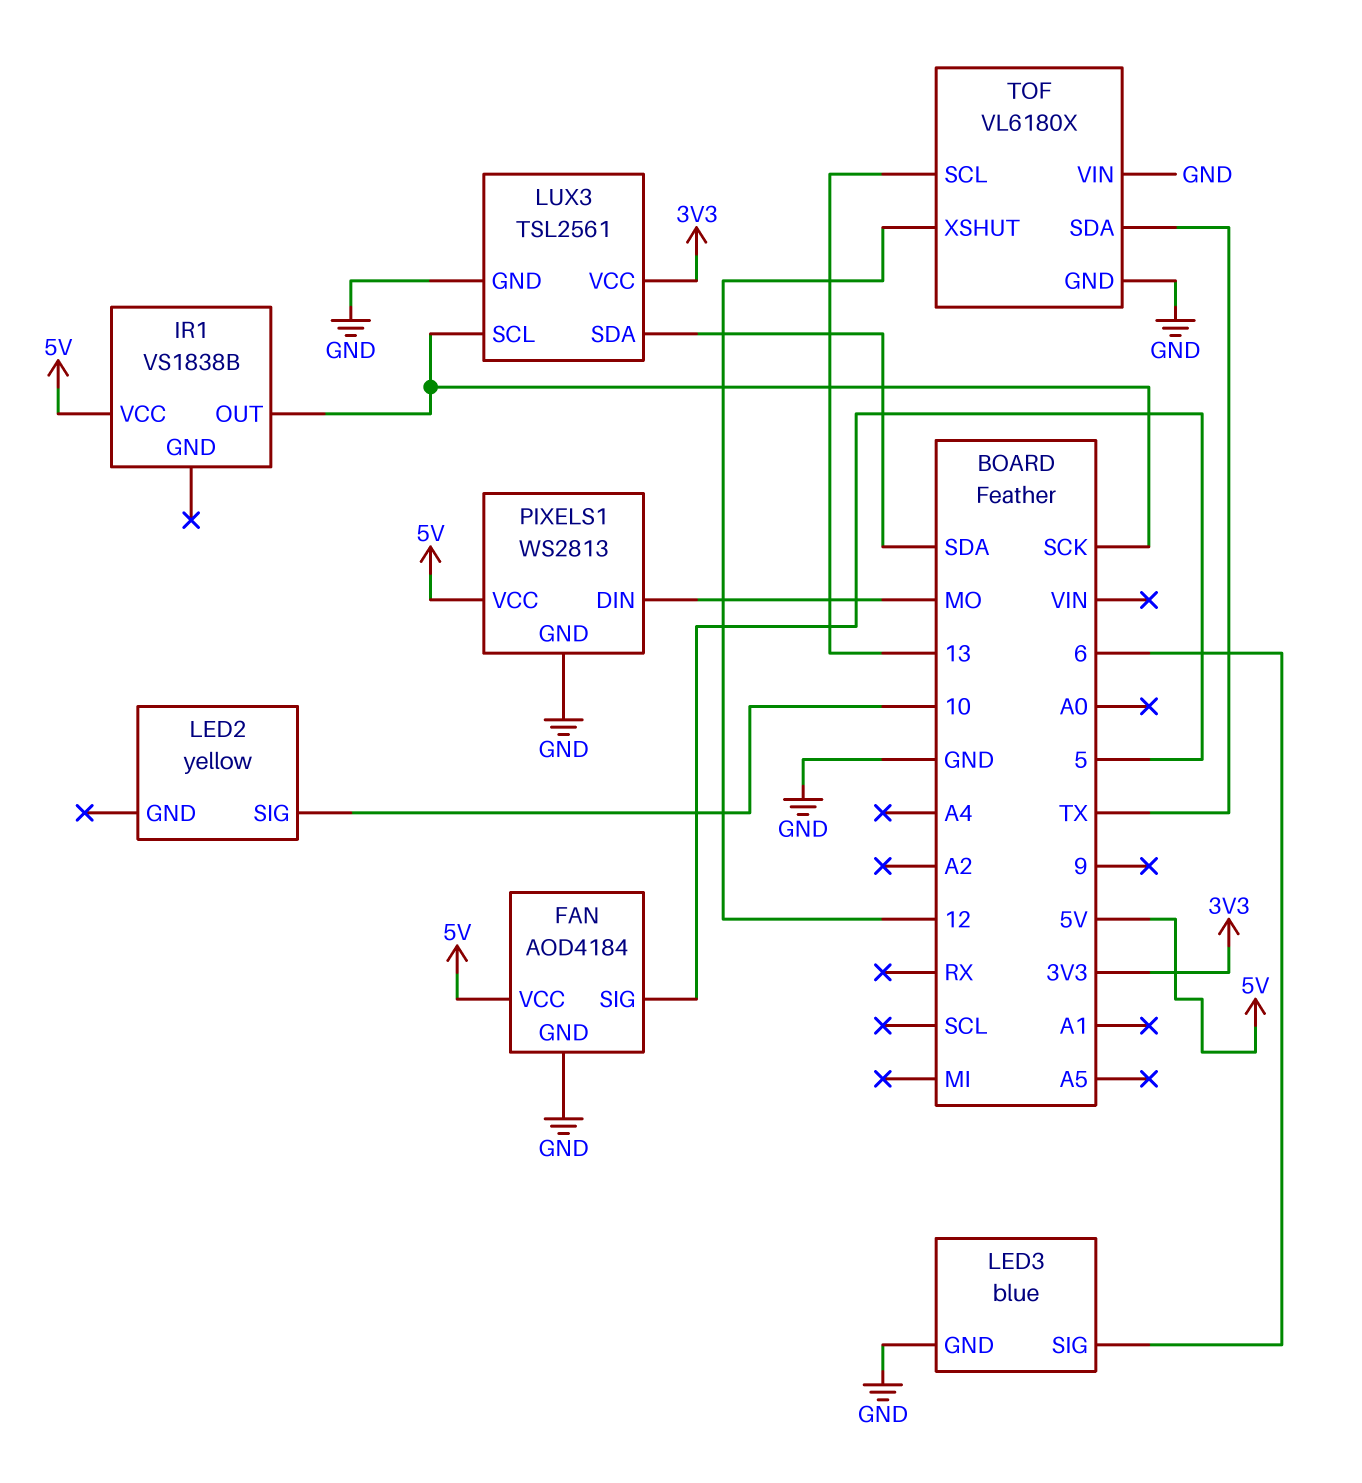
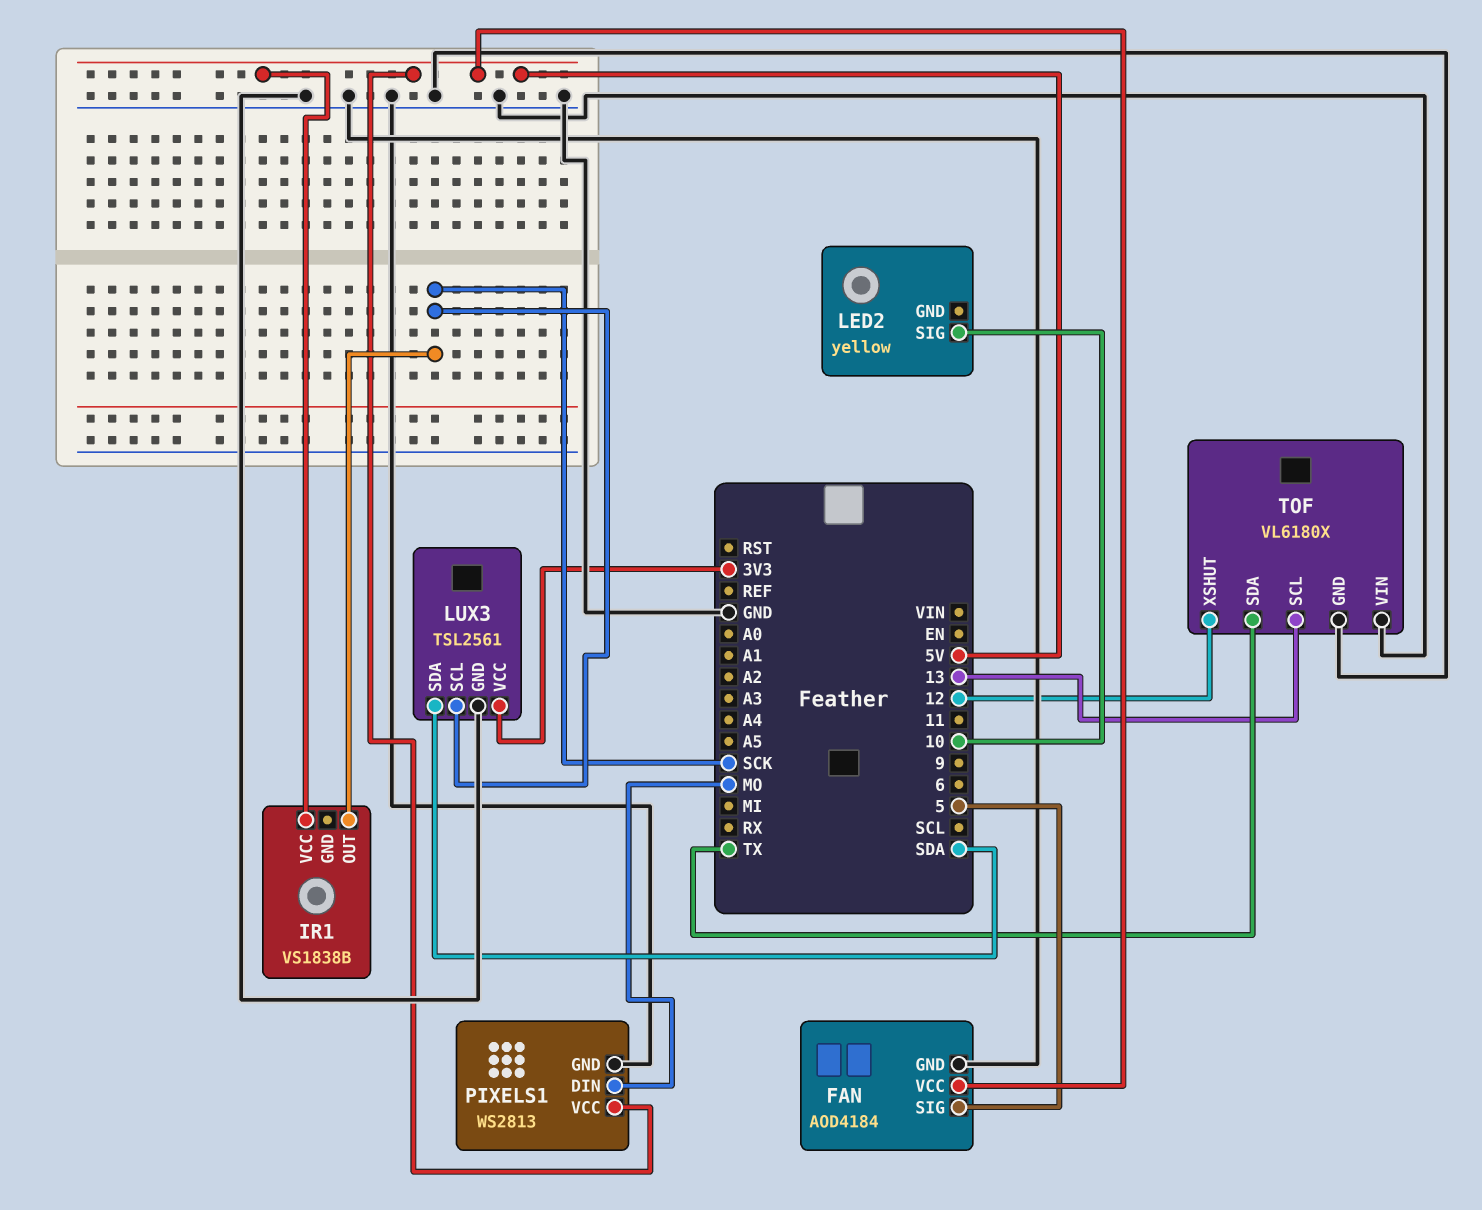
LED3: blue -> none
LED3 pin GND: GND -> none
LED3 pin SIG: 6 -> none

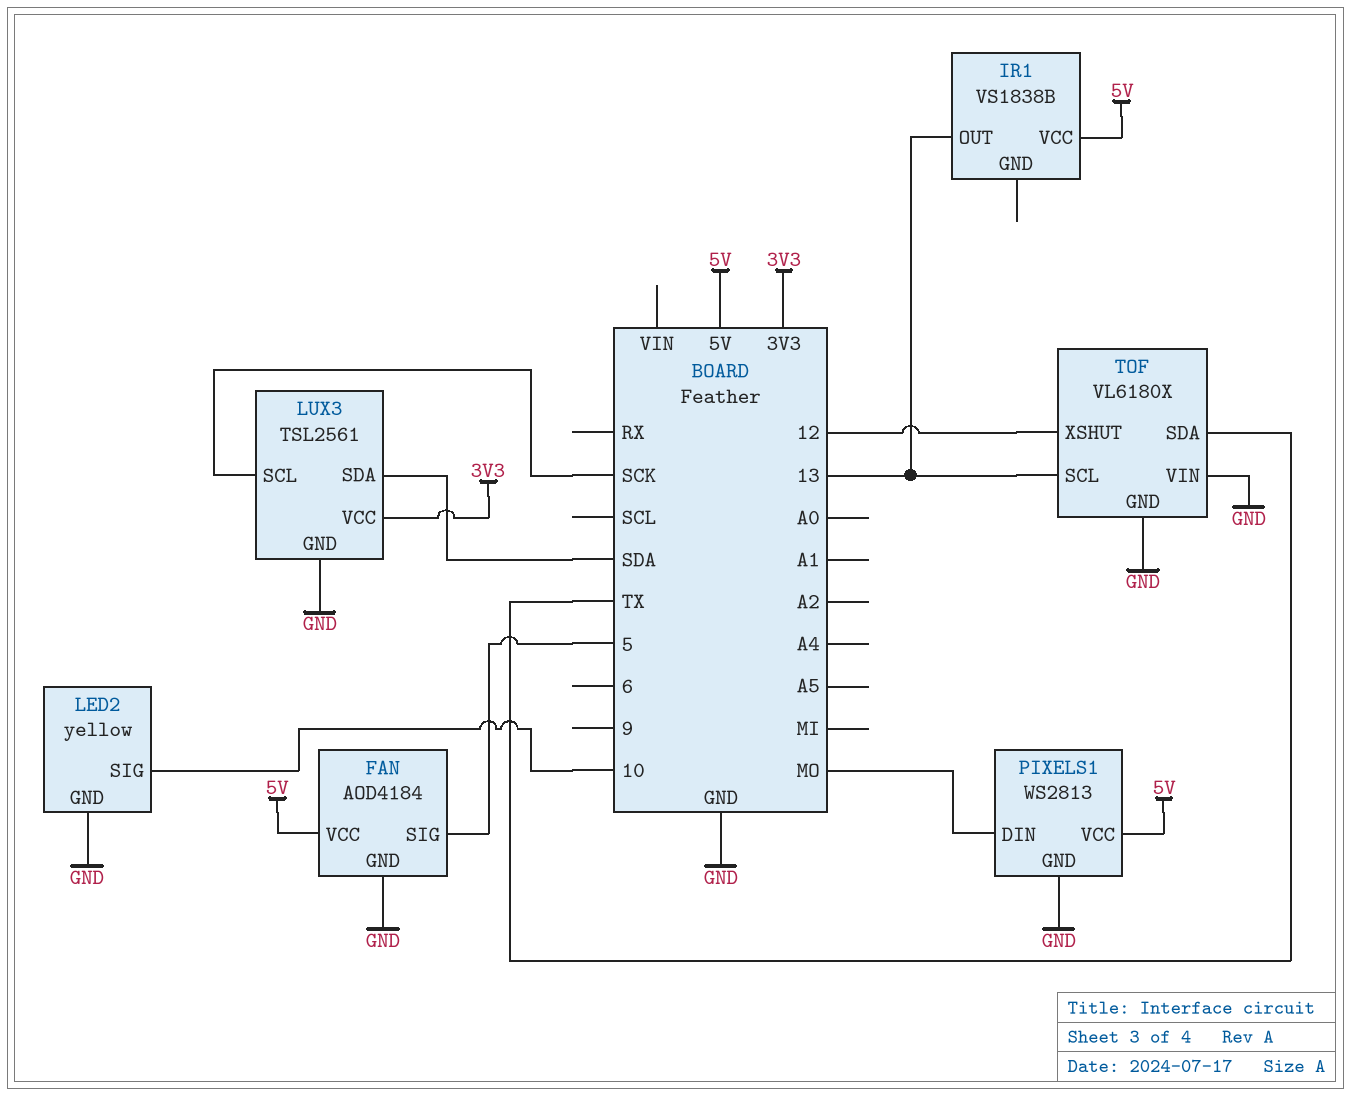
IR1 pin OUT: SCK -> 13
LED2 pin GND: none -> GND

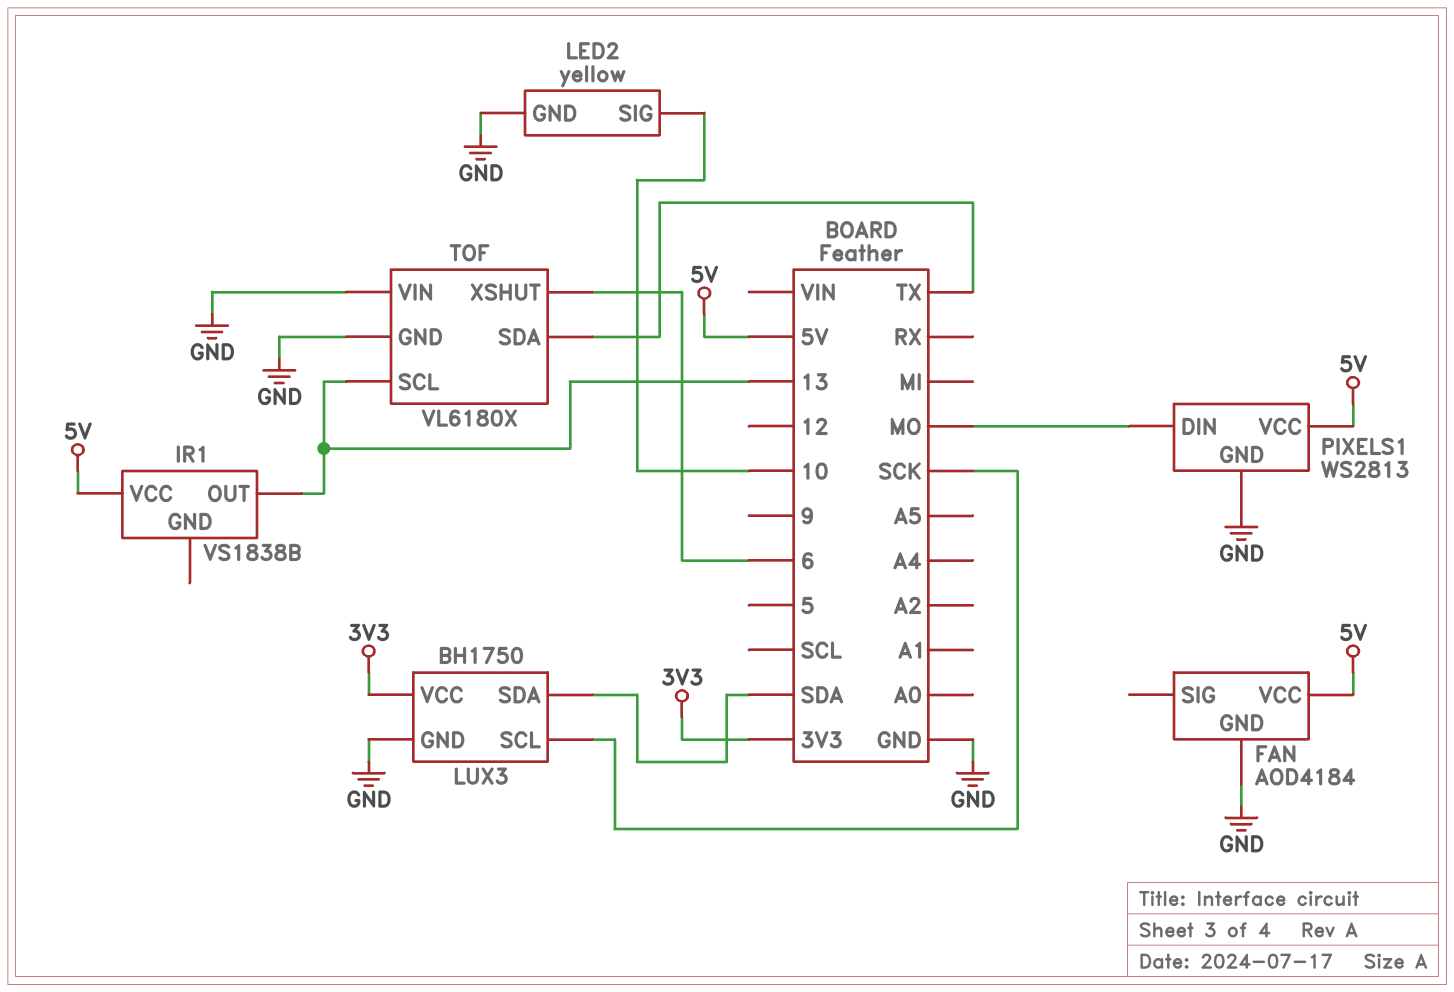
FAN pin SIG: 5 -> none
LUX3: TSL2561 -> BH1750
TOF pin XSHUT: 12 -> 6

